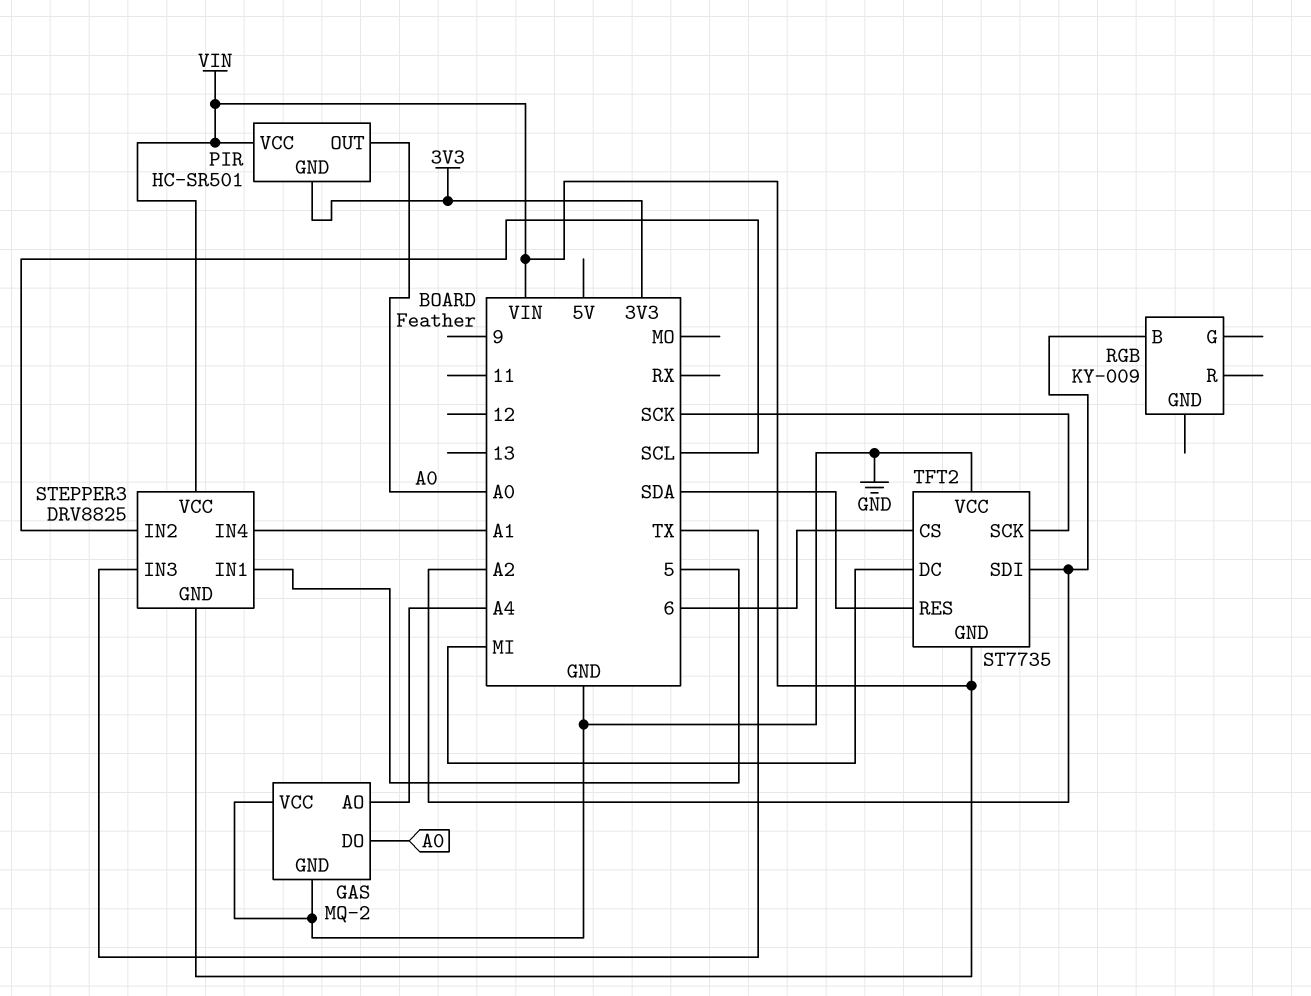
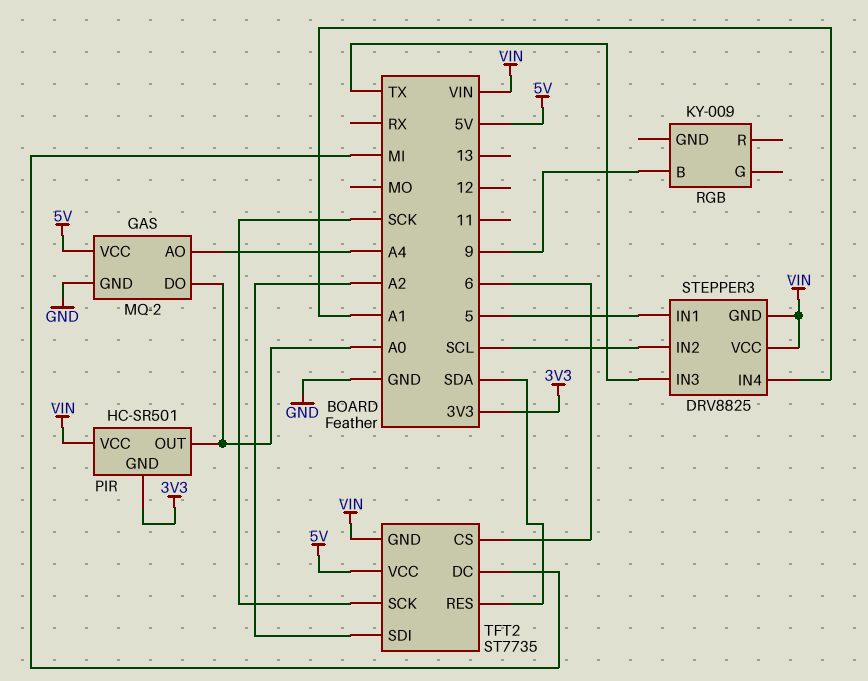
GAS pin VCC: GND -> 5V
RGB pin B: A2 -> 9
TFT2 pin VCC: GND -> 5V

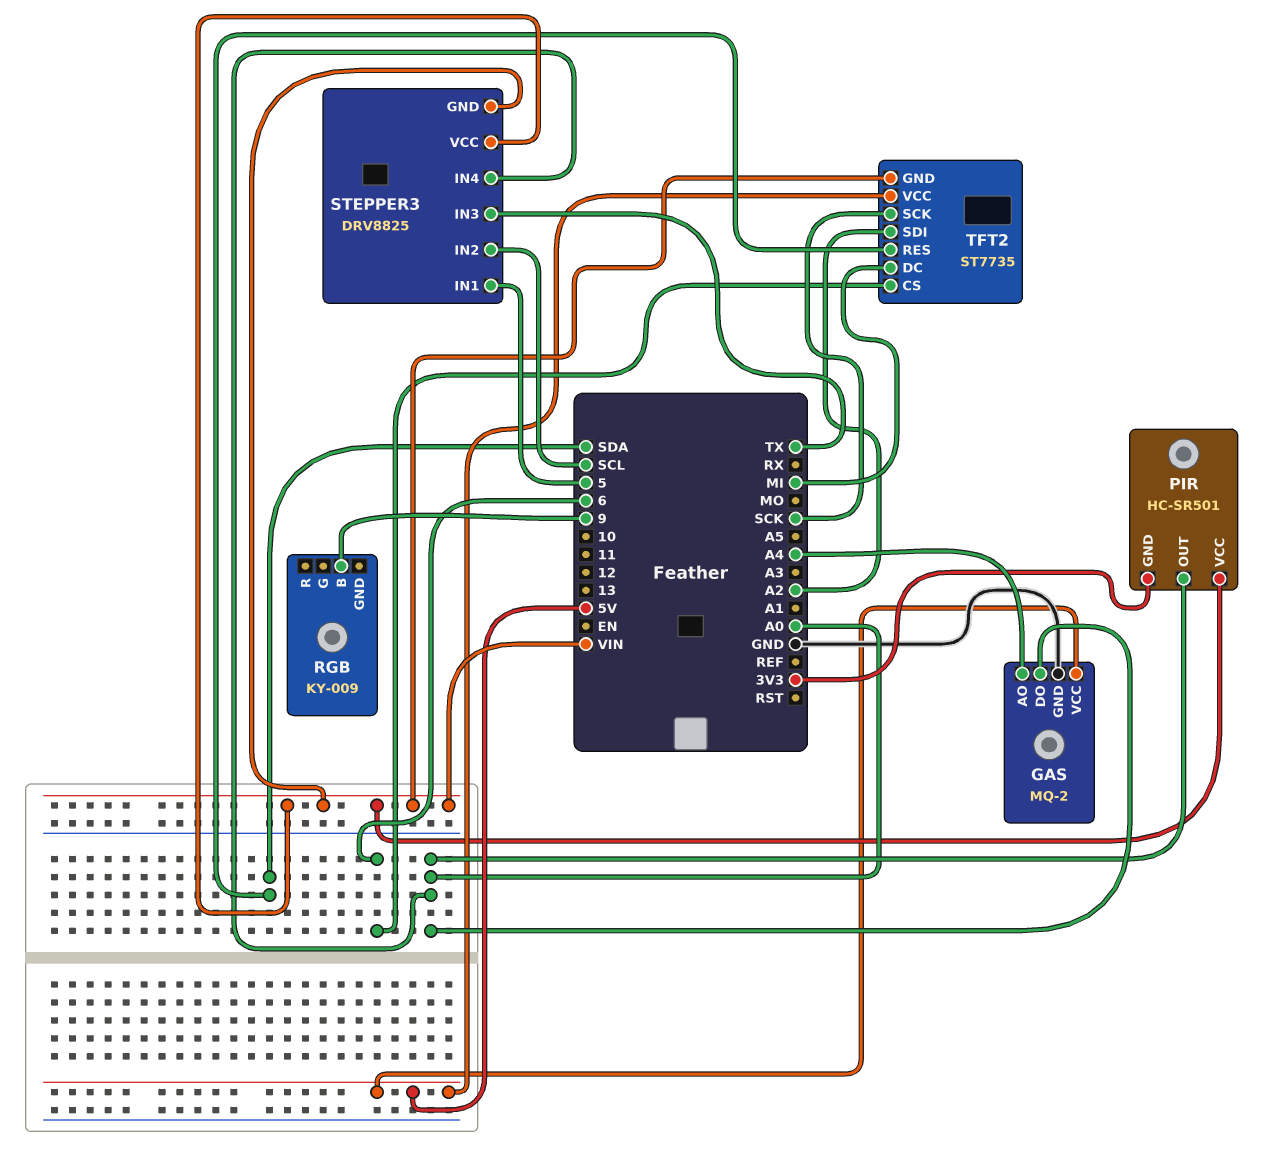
STEPPER3 pin IN4: A1 -> A0

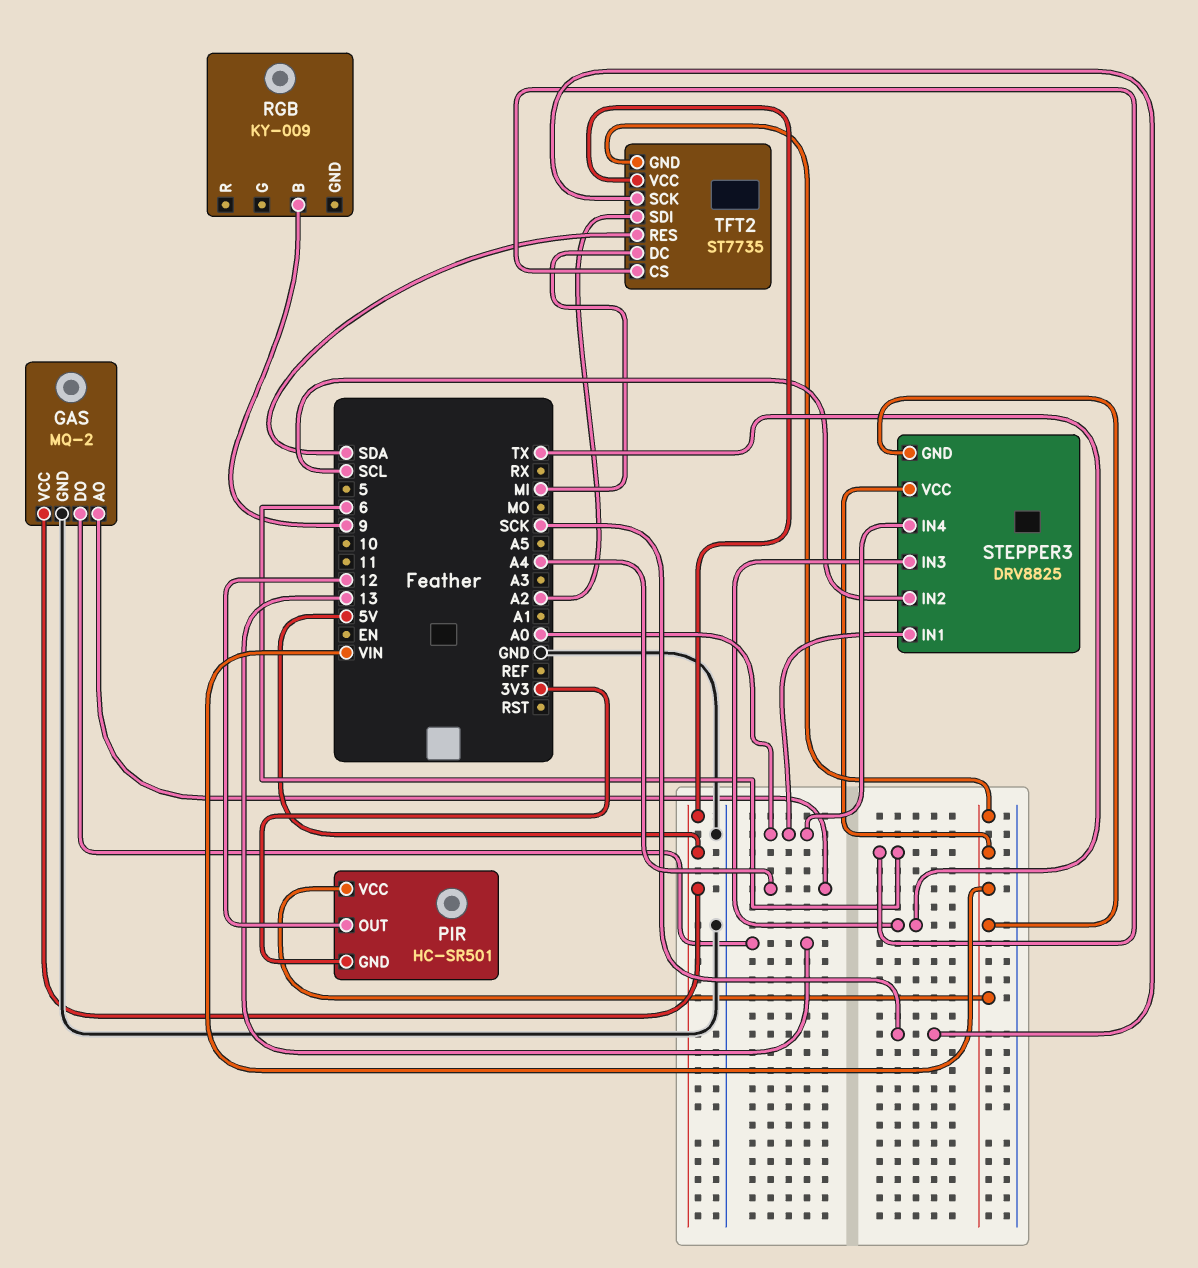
GAS pin DO: A0 -> 13
PIR pin OUT: A0 -> 12
STEPPER3 pin IN1: 5 -> A0

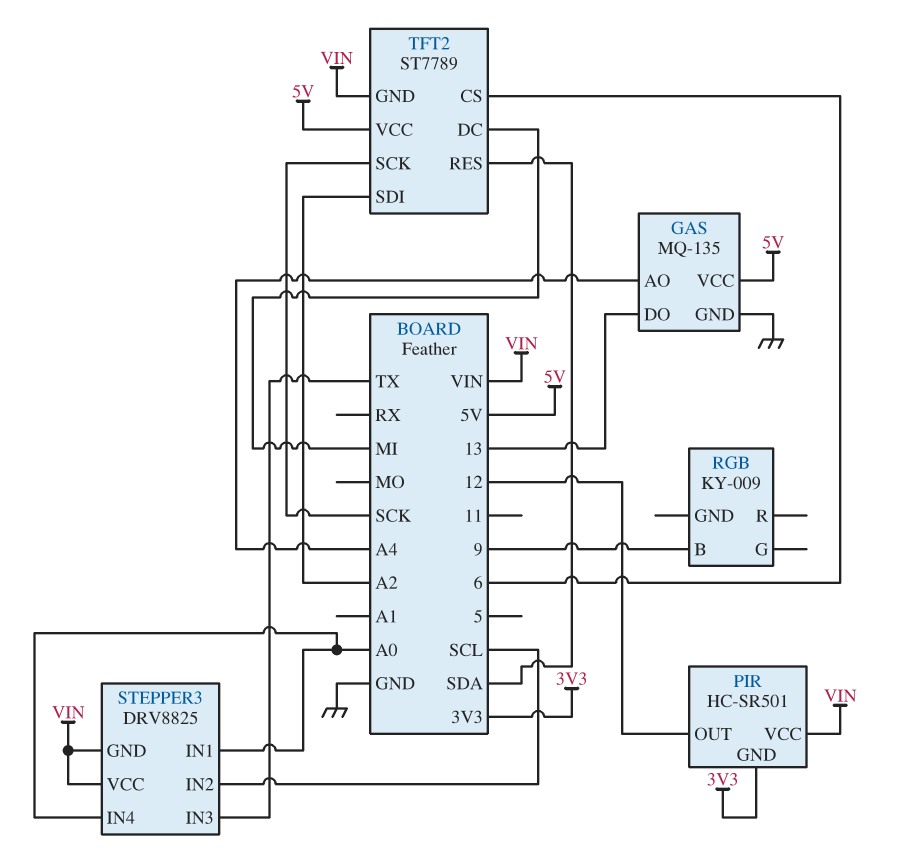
GAS: MQ-2 -> MQ-135
TFT2: ST7735 -> ST7789

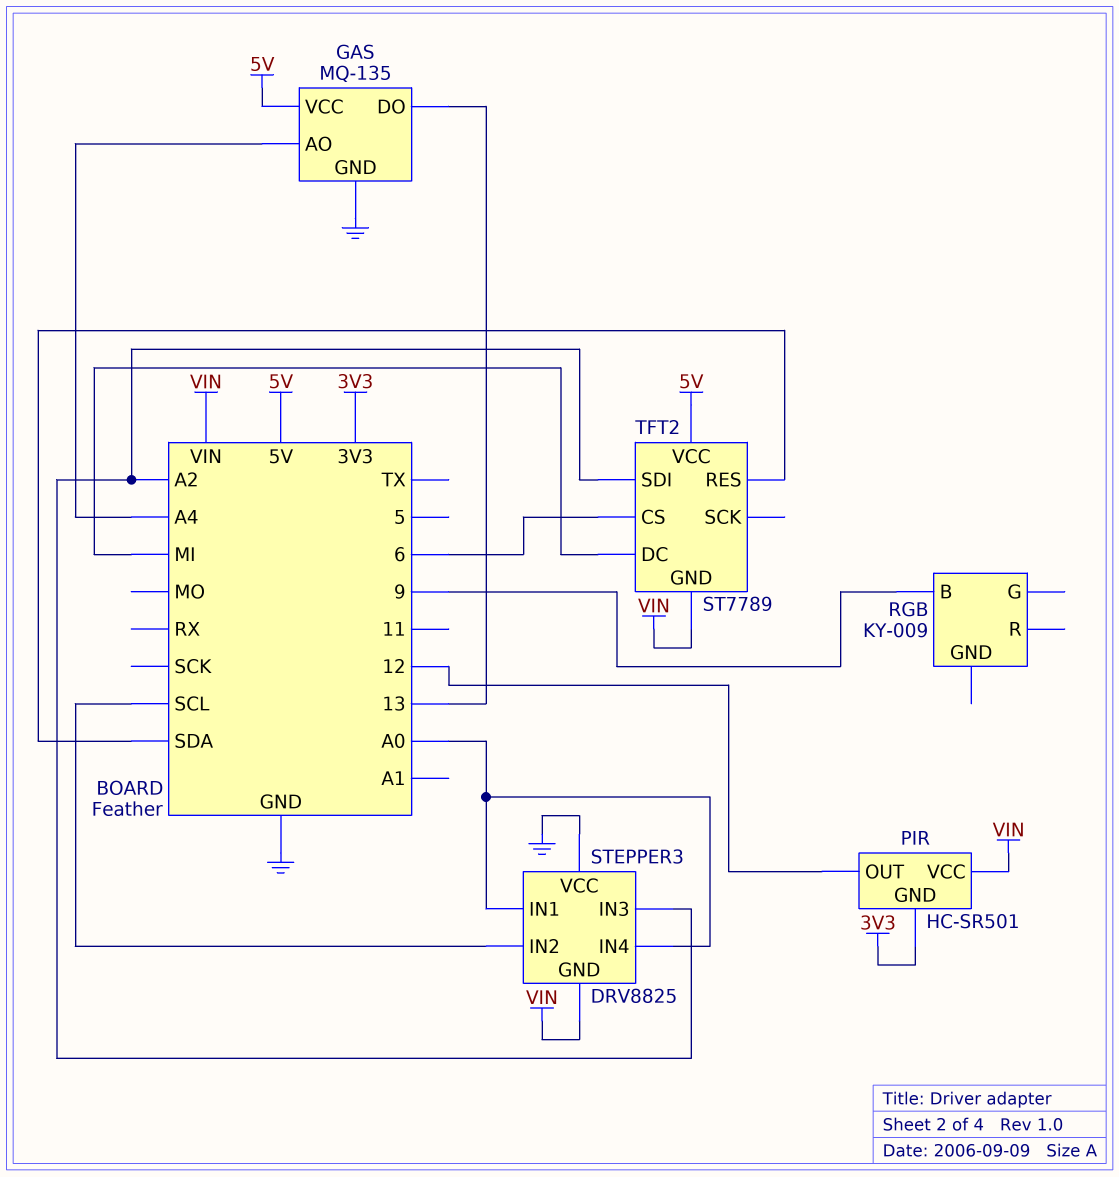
STEPPER3 pin IN3: TX -> A2
STEPPER3 pin VCC: VIN -> GND
TFT2 pin SCK: SCK -> none

